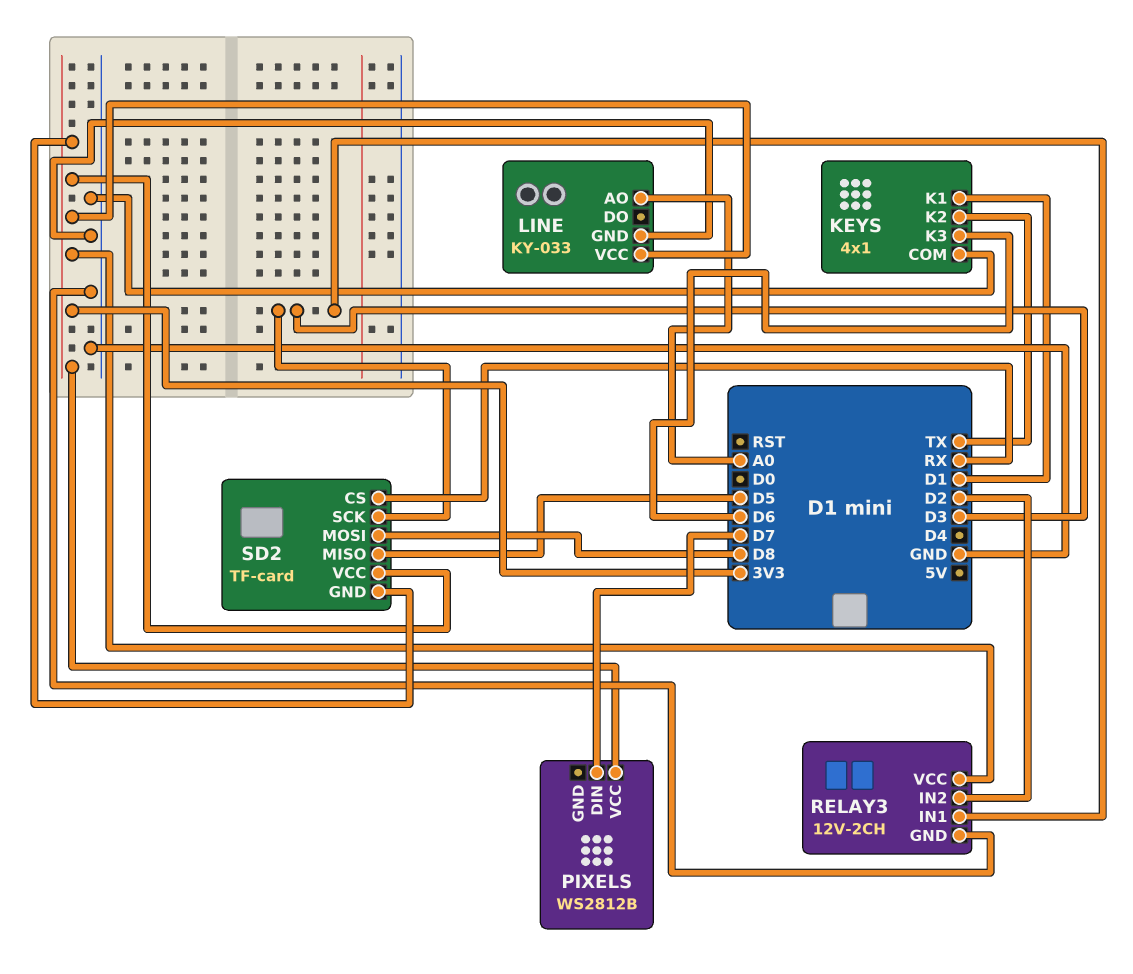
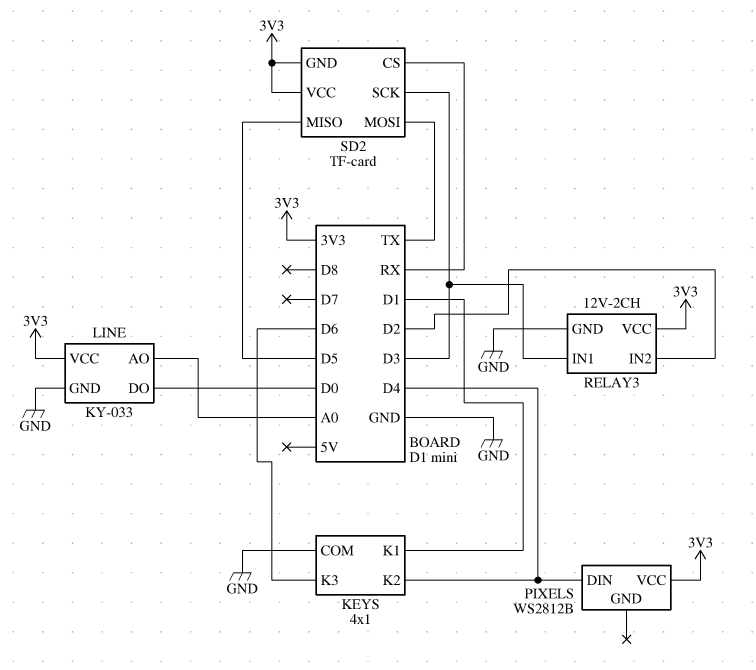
KEYS pin K2: TX -> D4
LINE pin DO: none -> D0
PIXELS pin DIN: D7 -> D4
SD2 pin MOSI: D8 -> TX

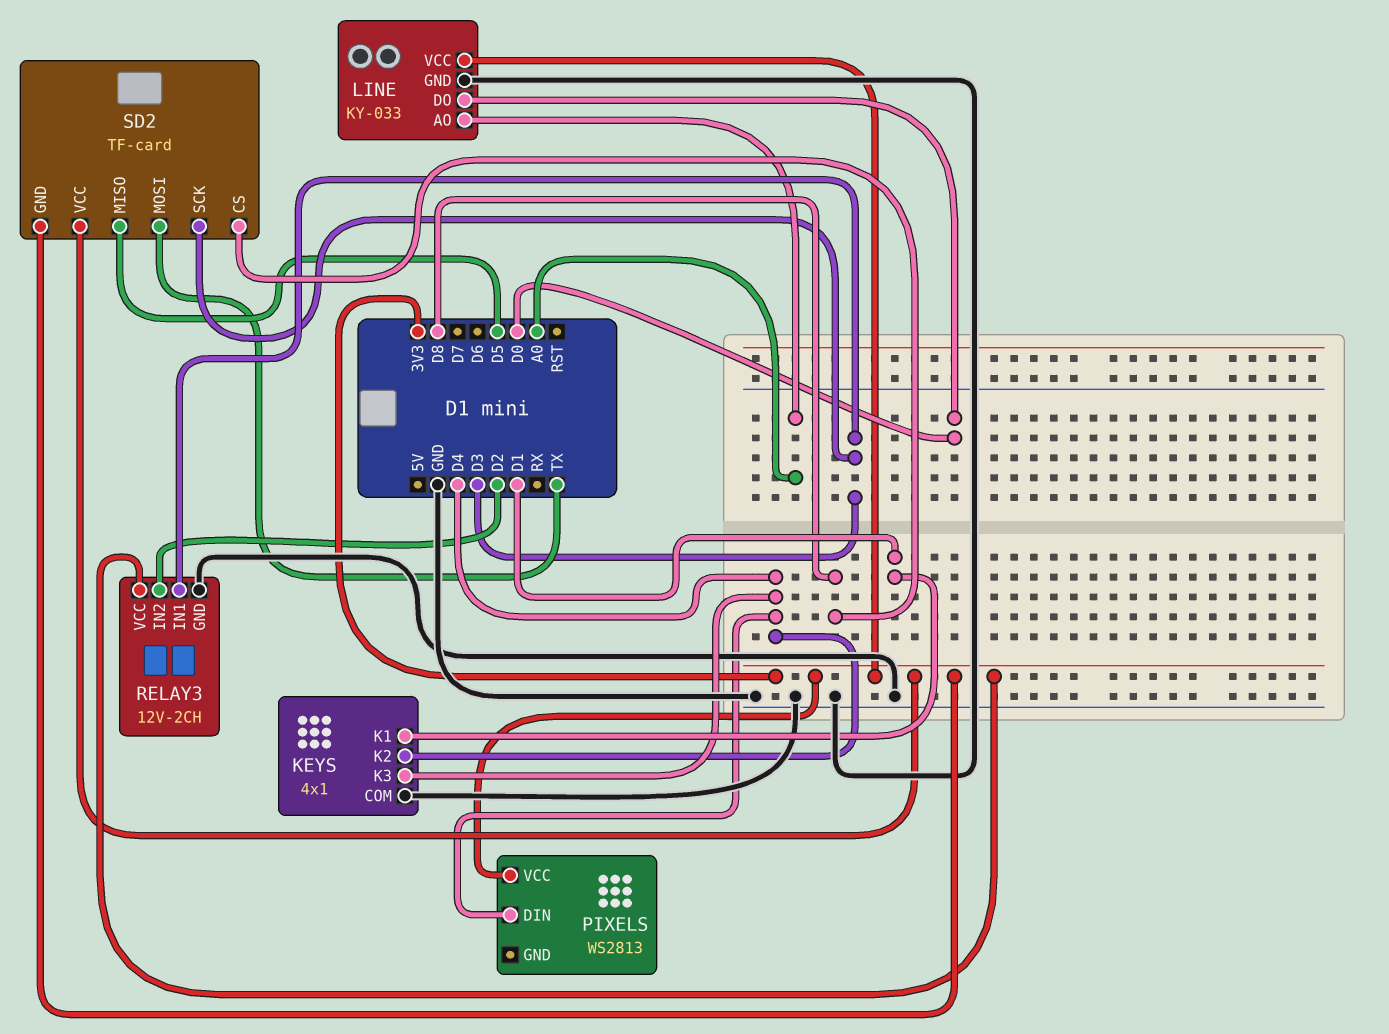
KEYS pin K3: D6 -> D4
PIXELS: WS2812B -> WS2813
SD2 pin CS: RX -> D8

